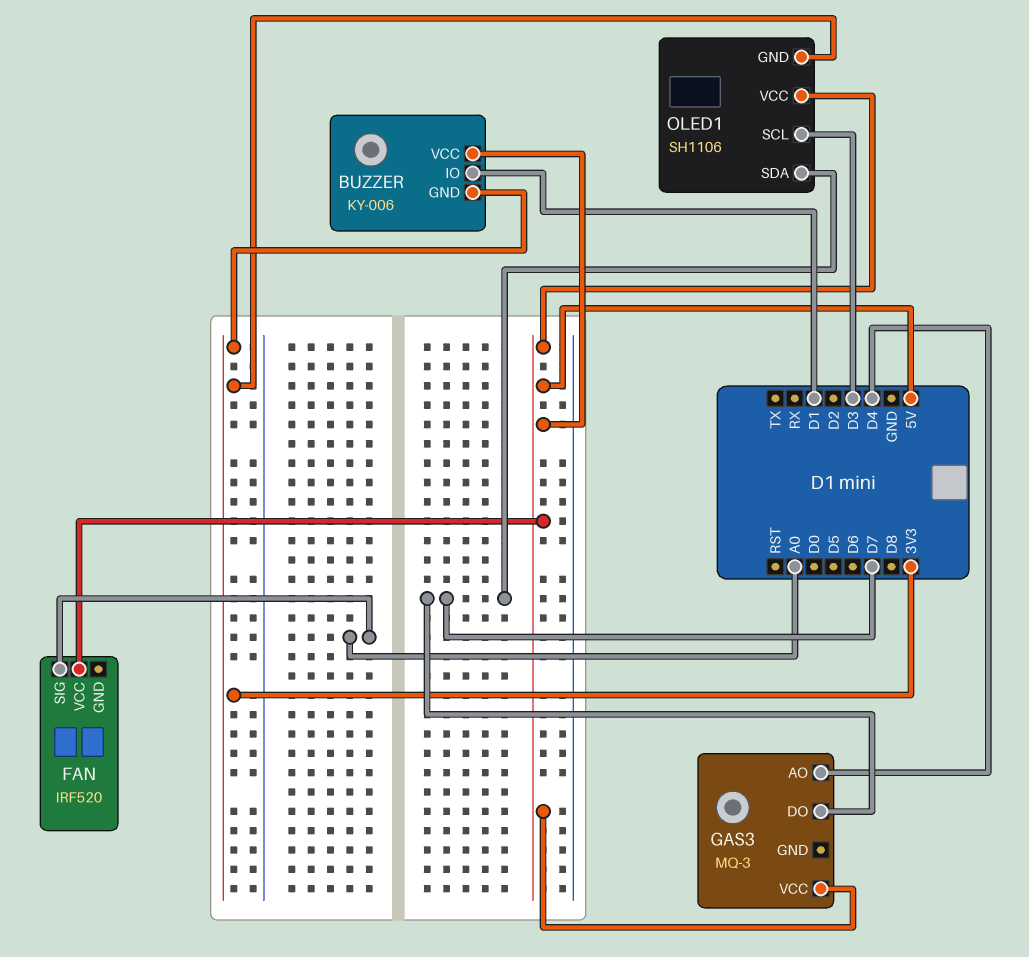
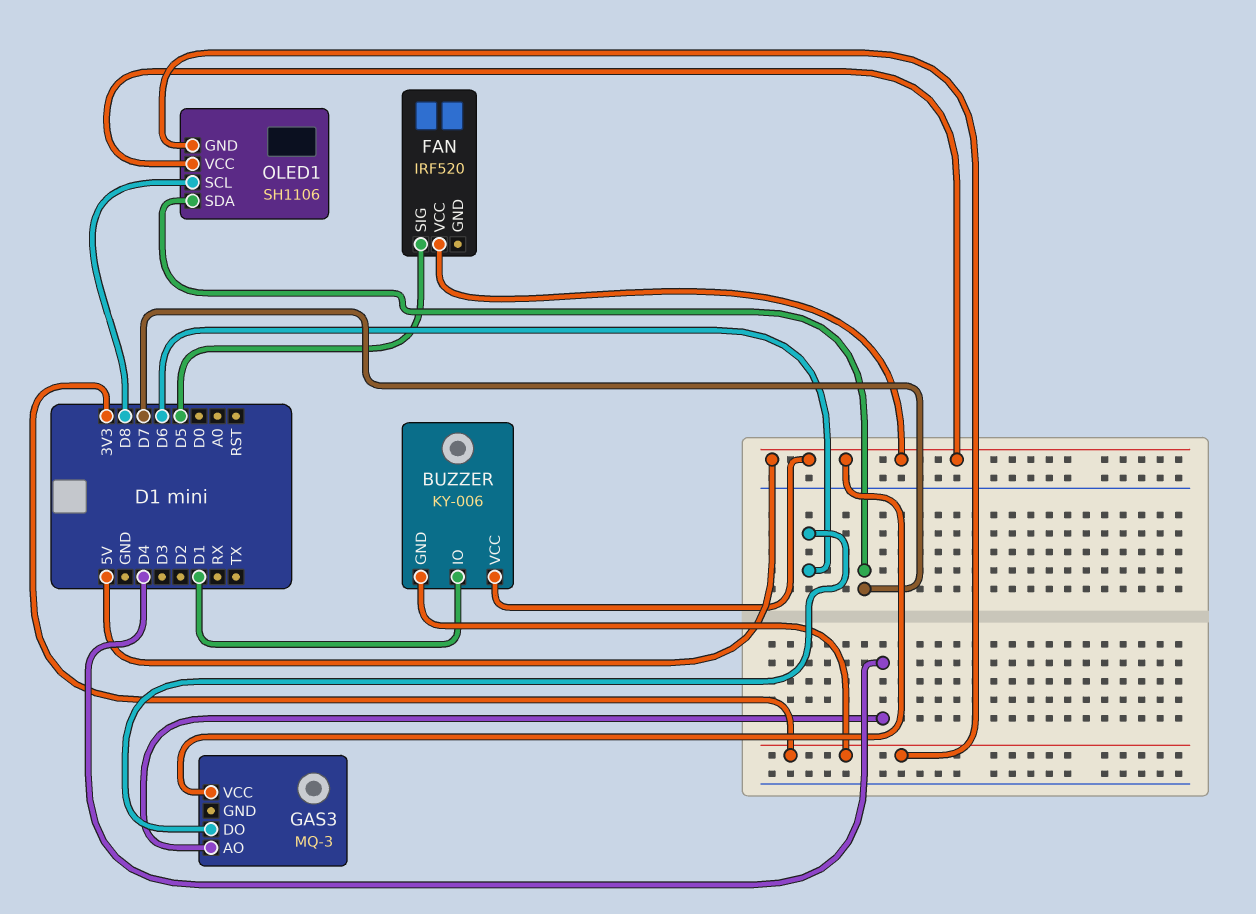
FAN pin SIG: A0 -> D5
GAS3 pin DO: D7 -> D6
OLED1 pin SCL: D3 -> D8

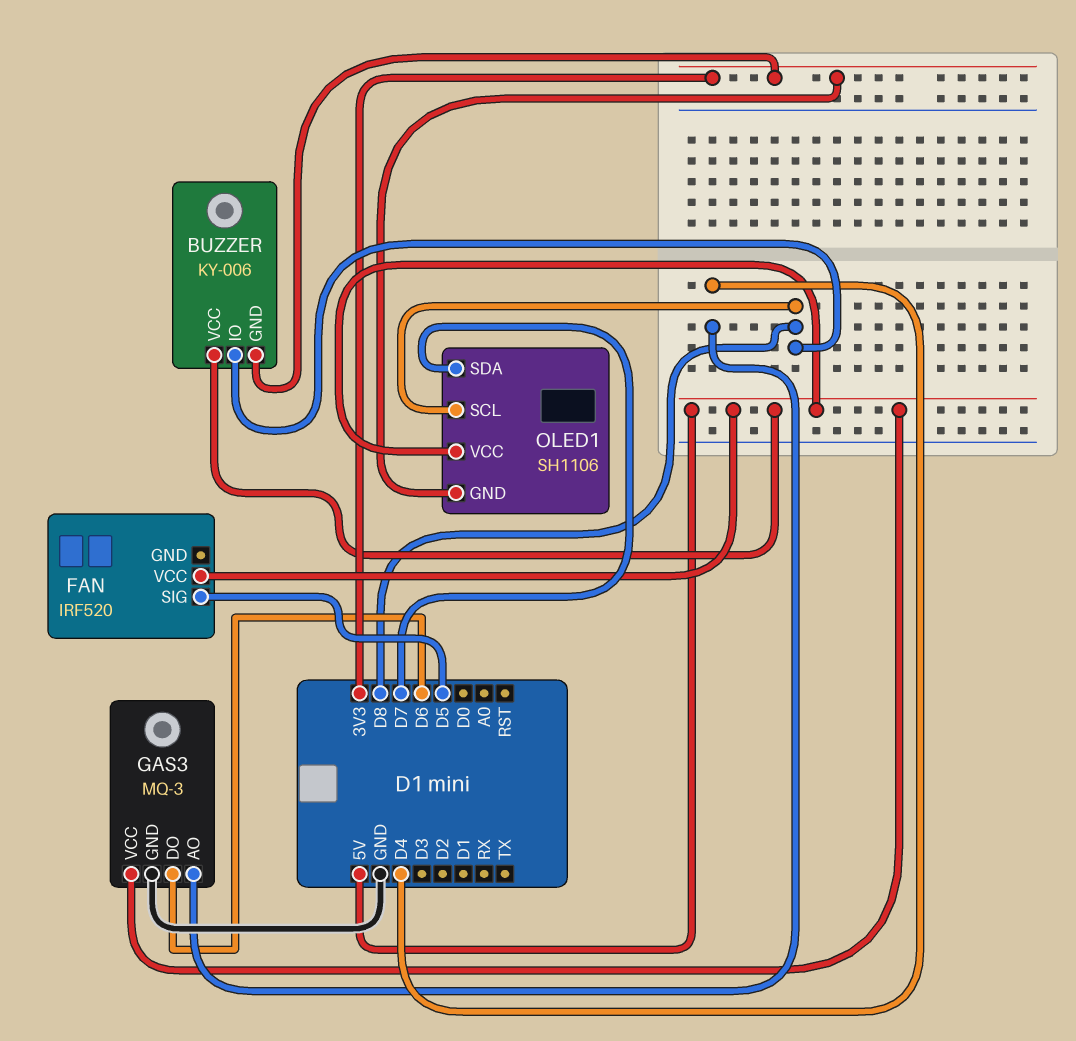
BUZZER pin IO: D1 -> D8
GAS3 pin GND: none -> GND

